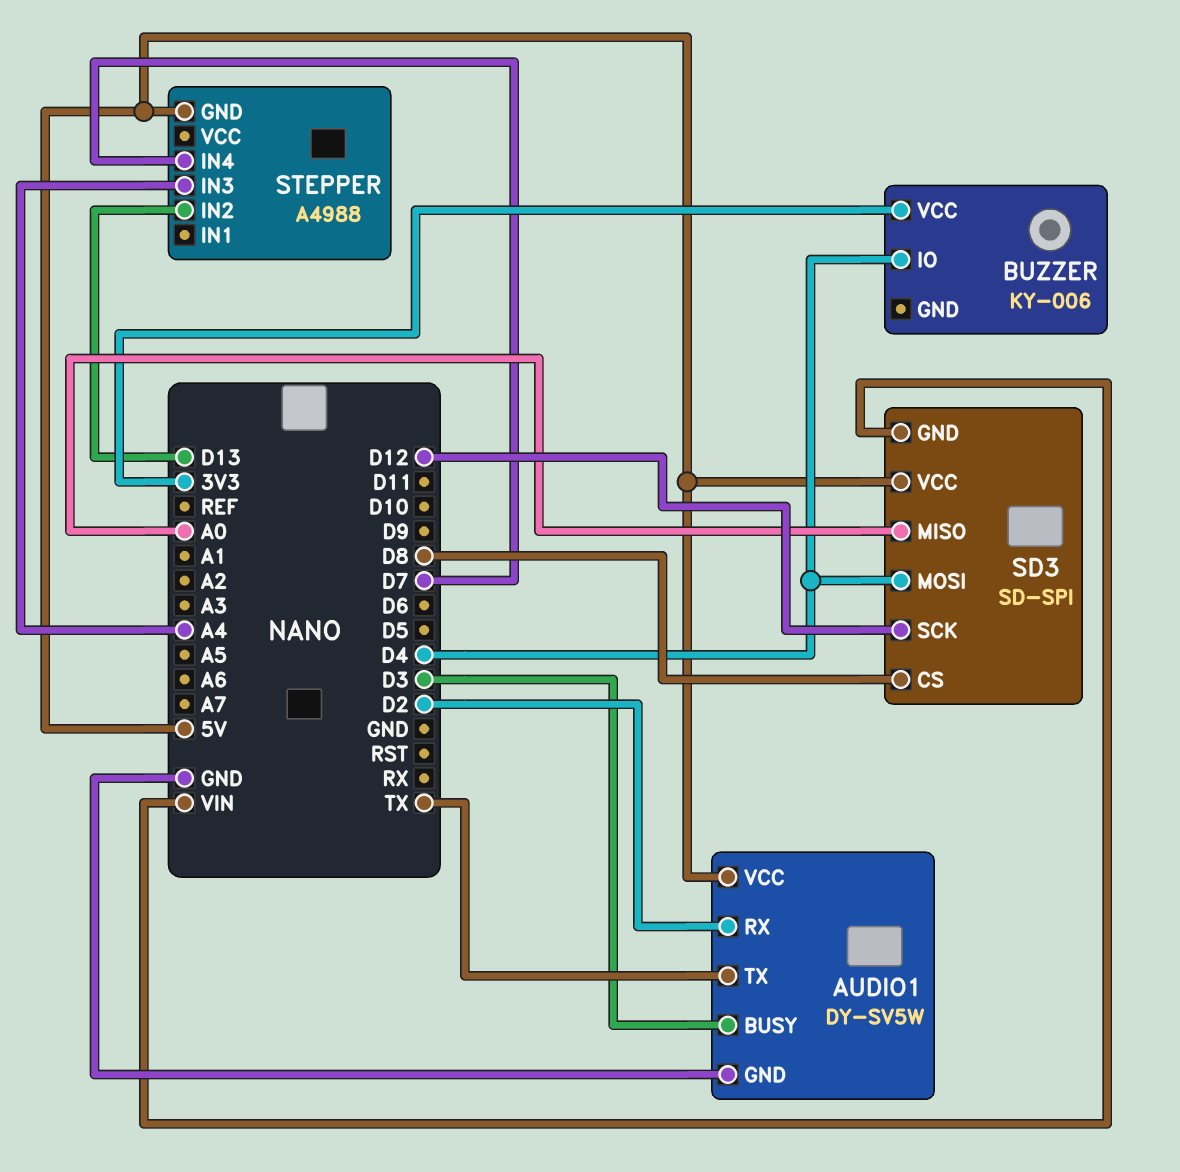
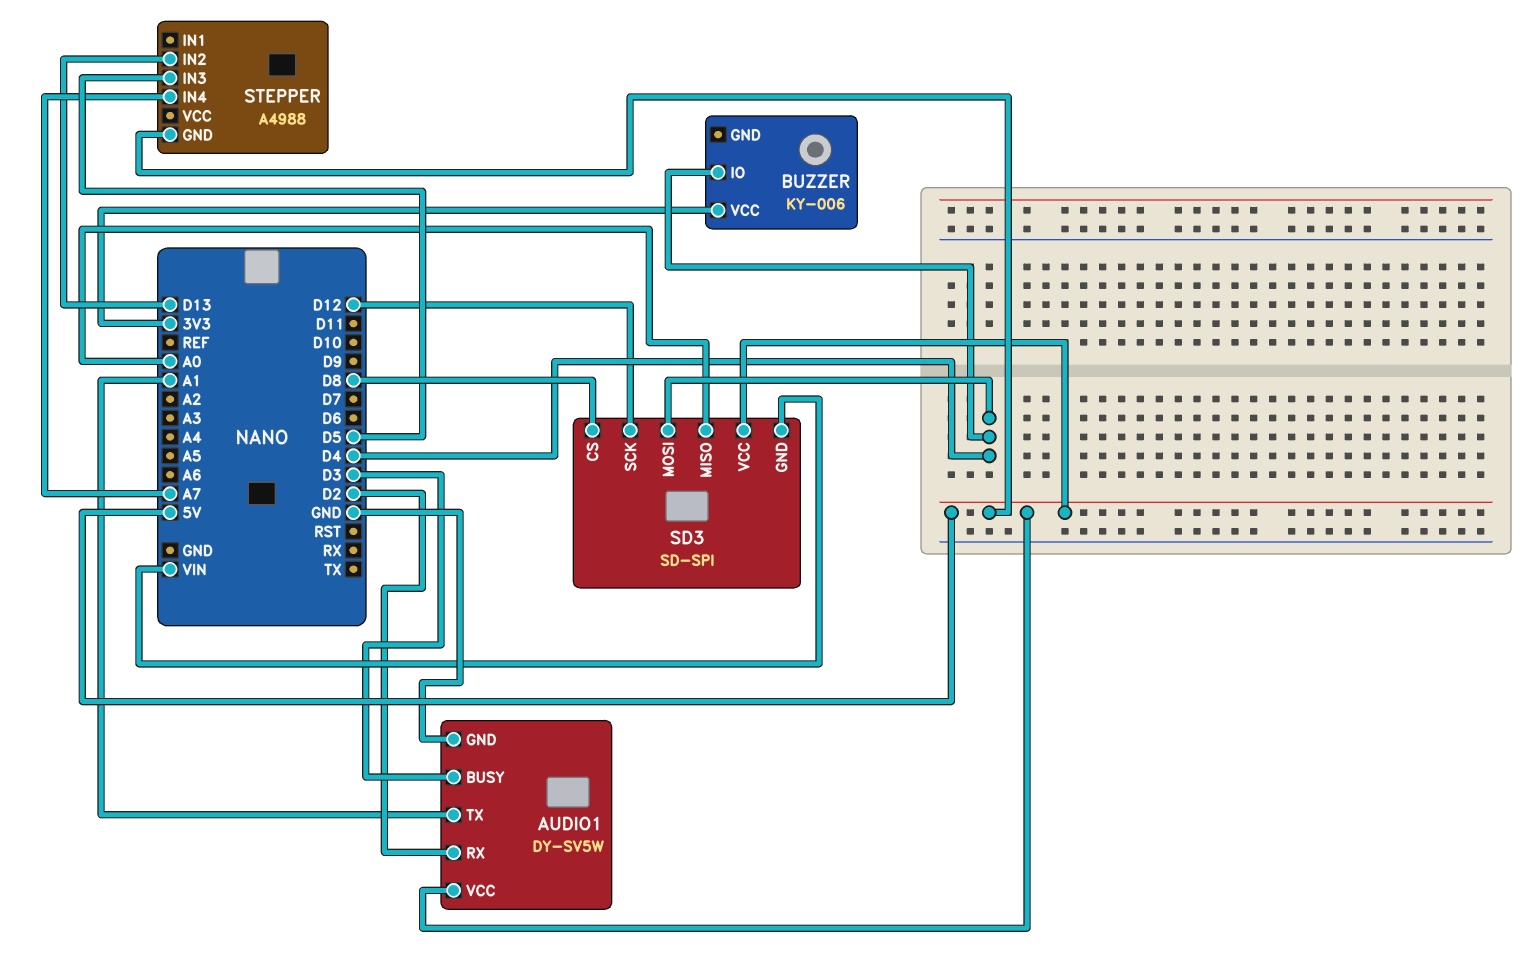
AUDIO1 pin TX: TX -> A1
STEPPER pin IN3: A4 -> D5
STEPPER pin IN4: D7 -> A7

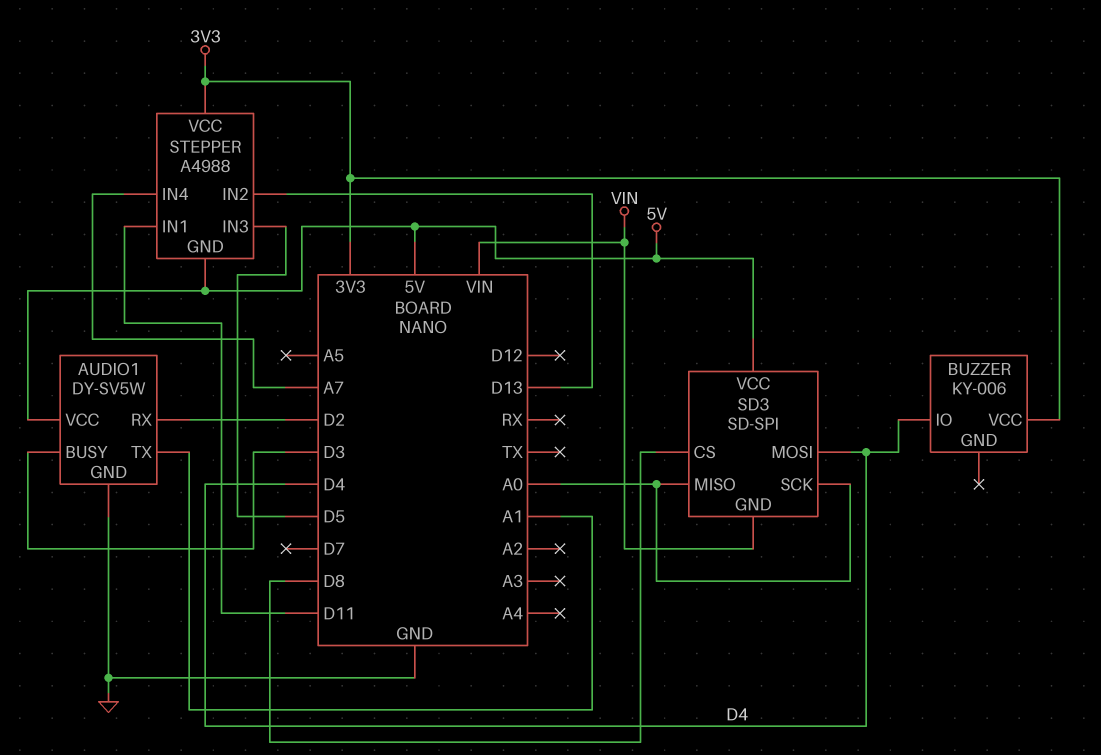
SD3 pin SCK: D12 -> A0
STEPPER pin IN1: none -> D11
STEPPER pin VCC: none -> 3V3

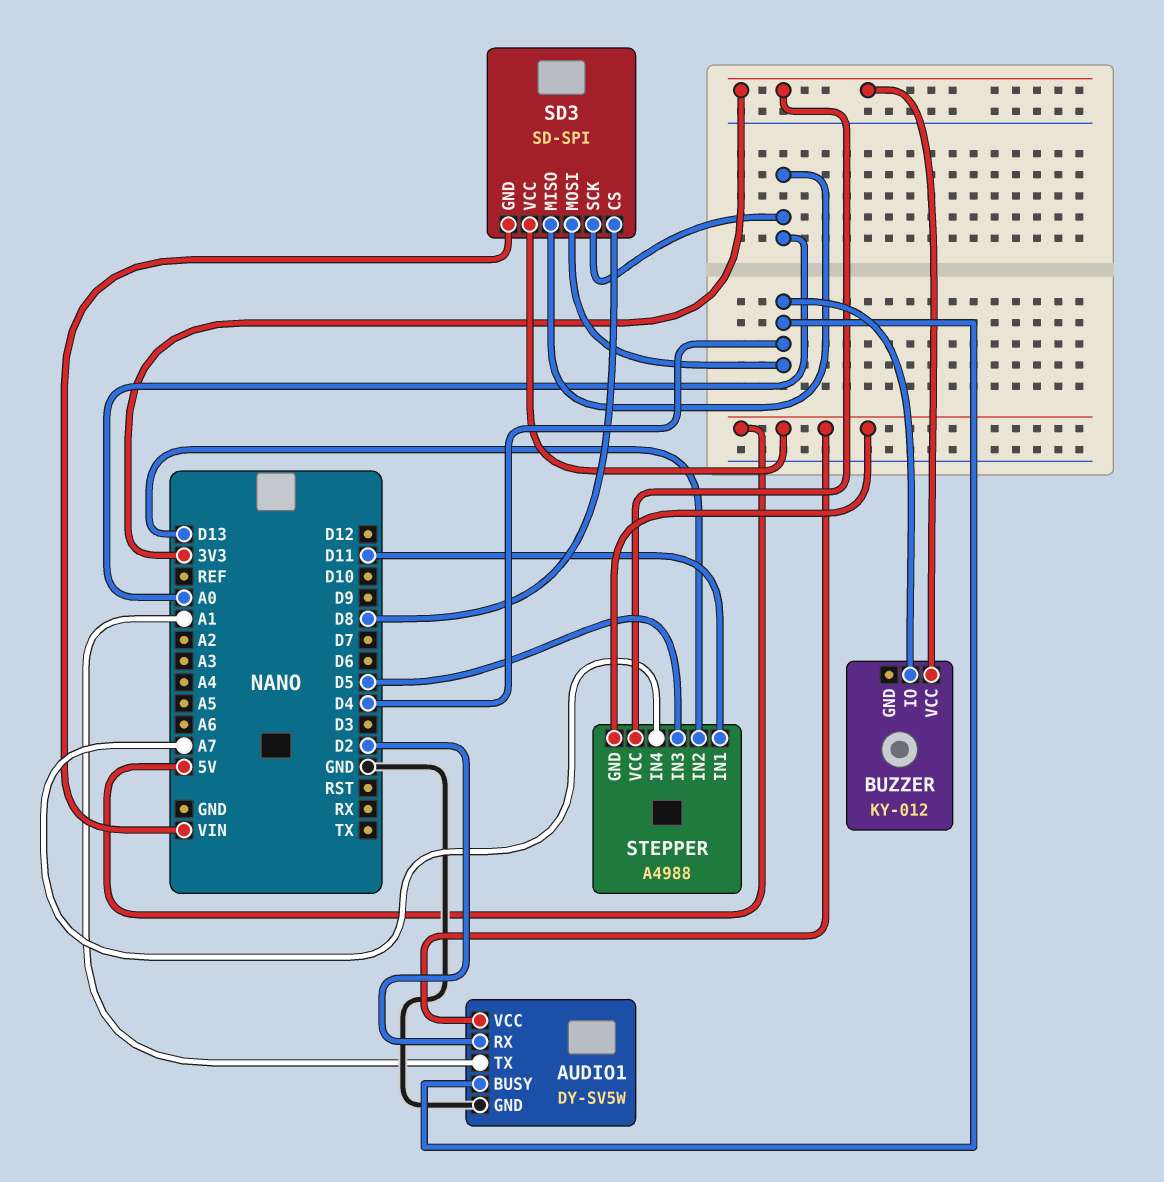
AUDIO1 pin BUSY: D3 -> D4
BUZZER: KY-006 -> KY-012

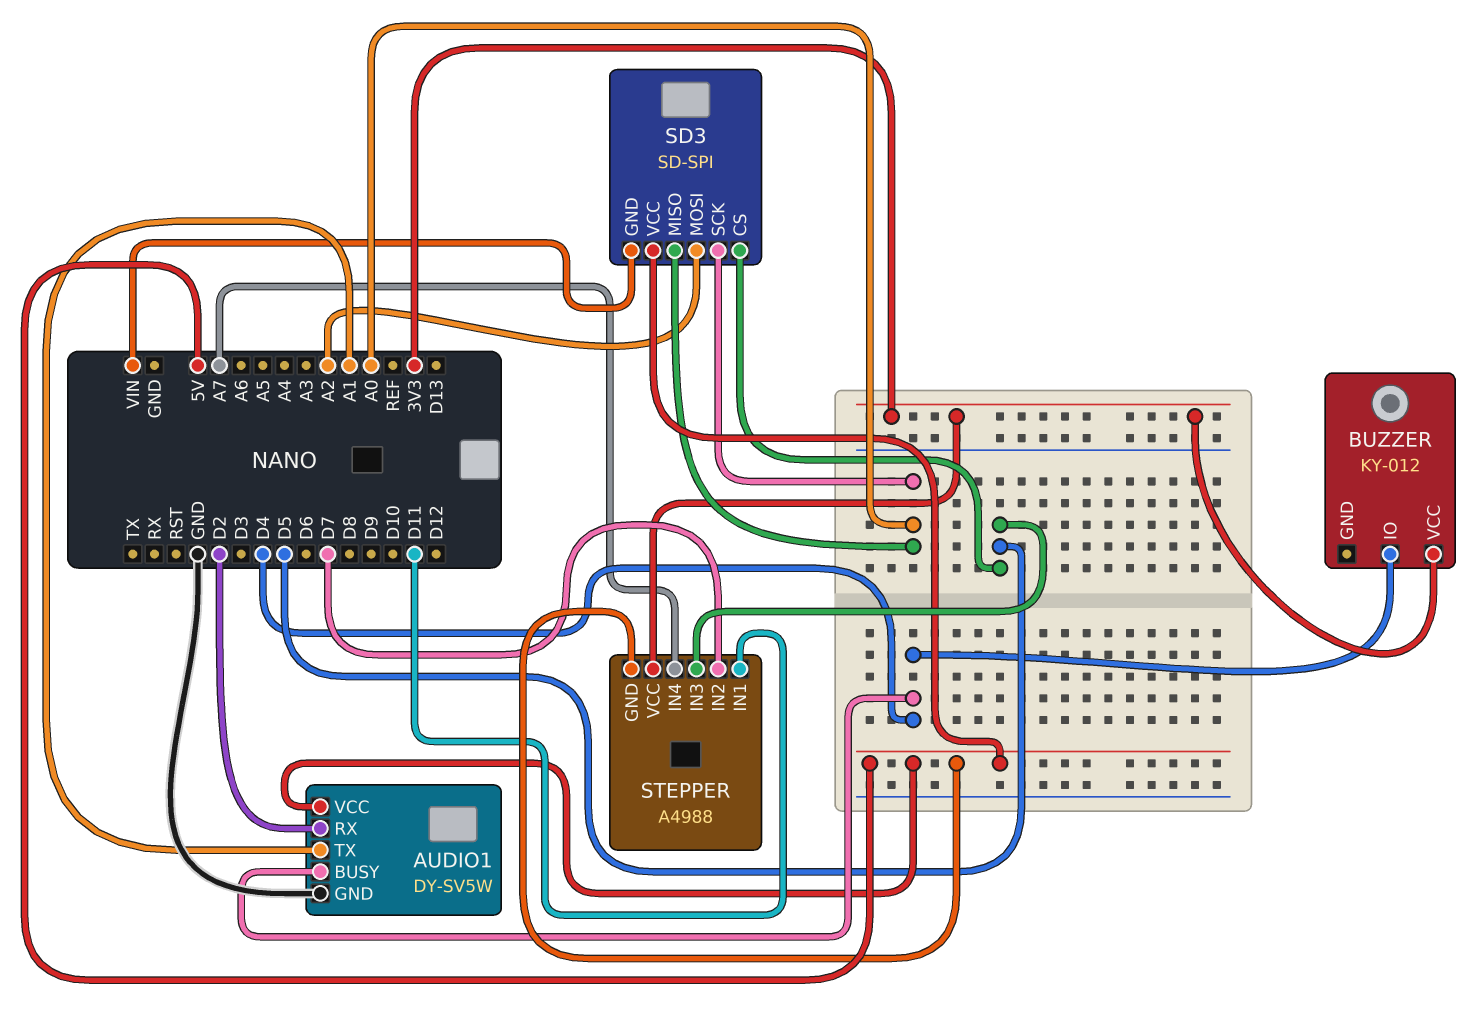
SD3 pin CS: D8 -> D5
SD3 pin MOSI: D4 -> A2
STEPPER pin IN2: D13 -> D7

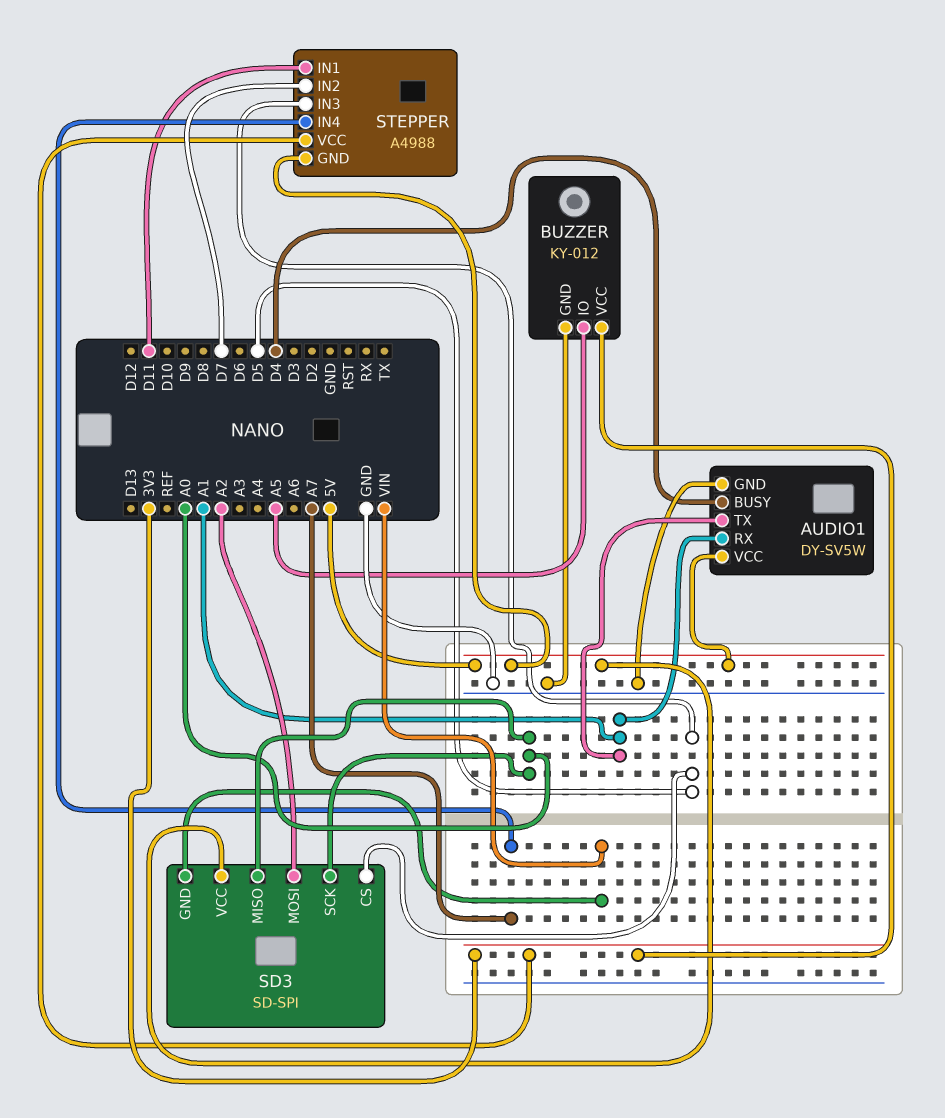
AUDIO1 pin RX: D2 -> A1
BUZZER pin GND: none -> GND
BUZZER pin IO: D4 -> A5

